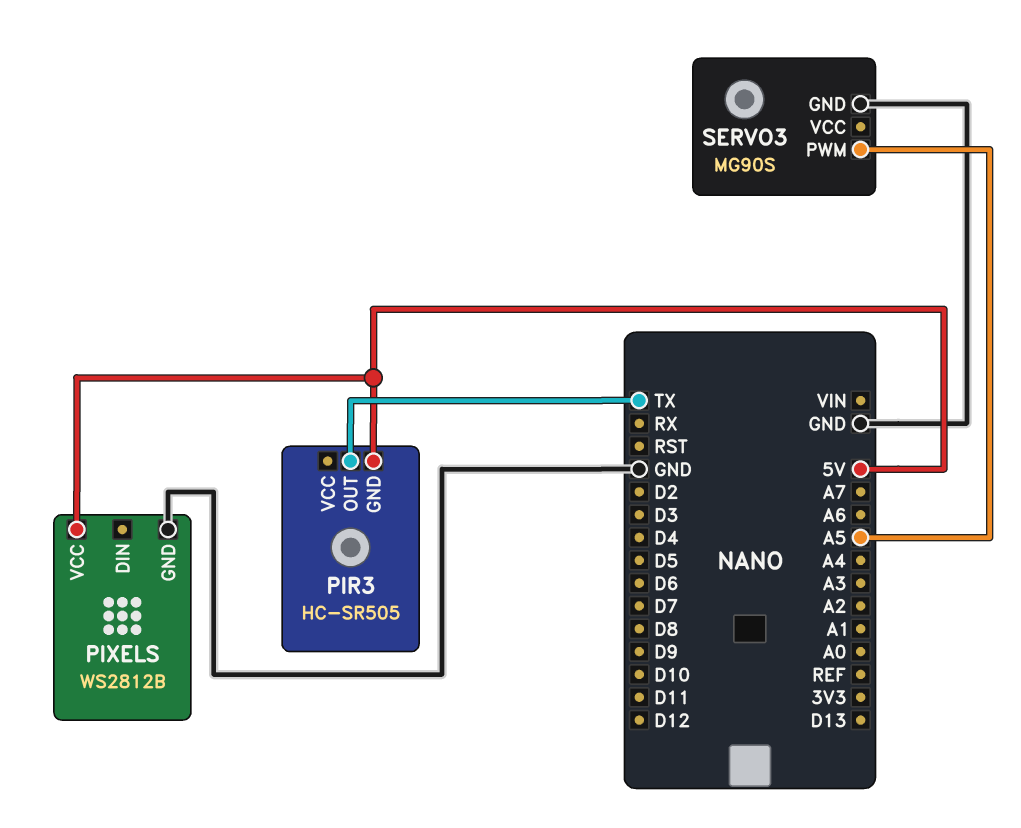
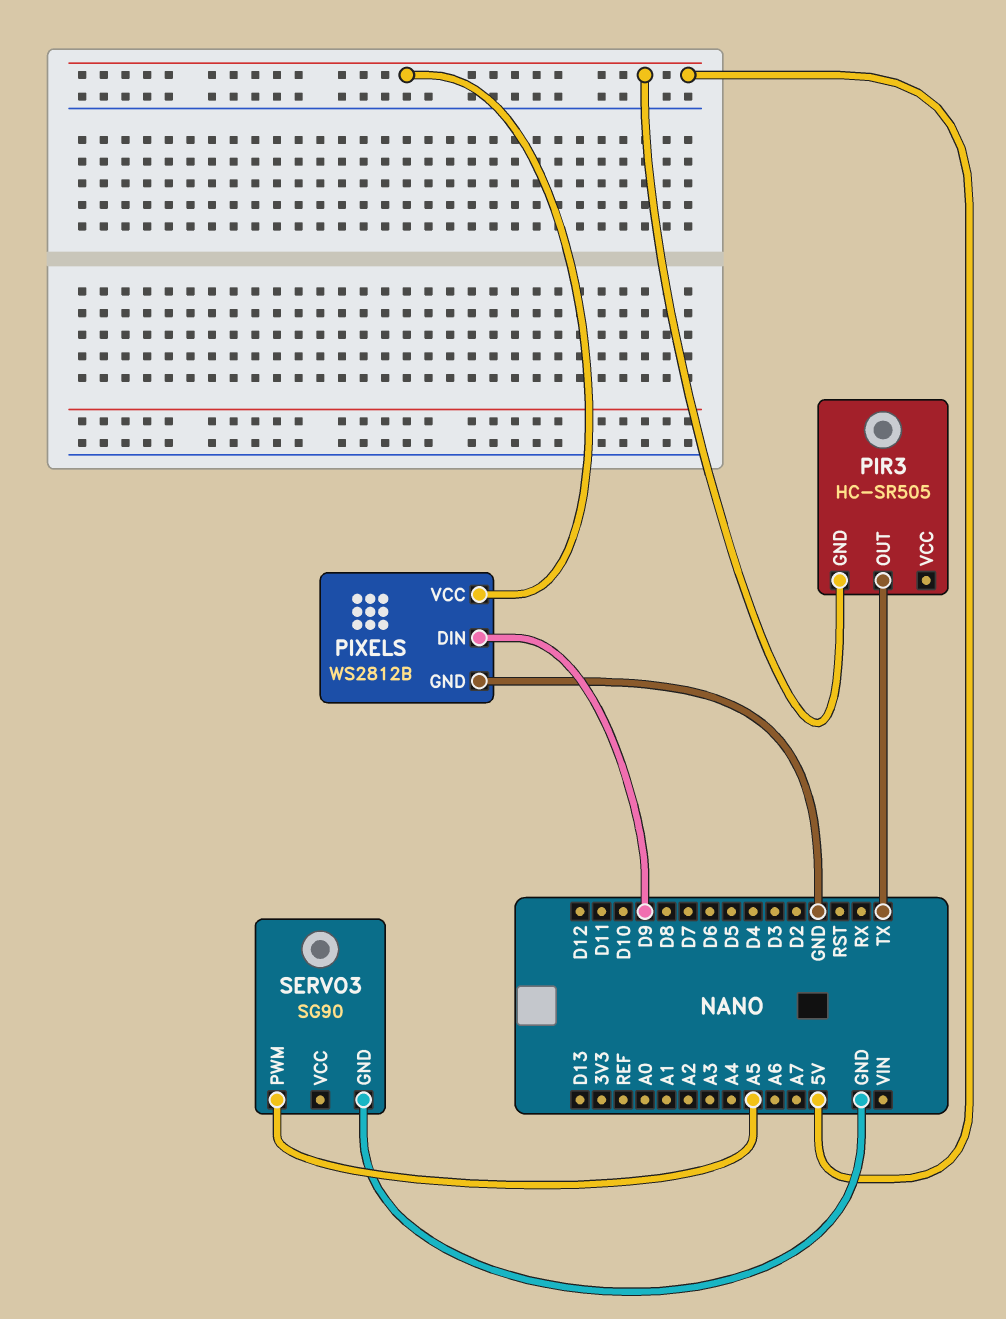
PIXELS pin DIN: none -> D9
SERVO3: MG90S -> SG90

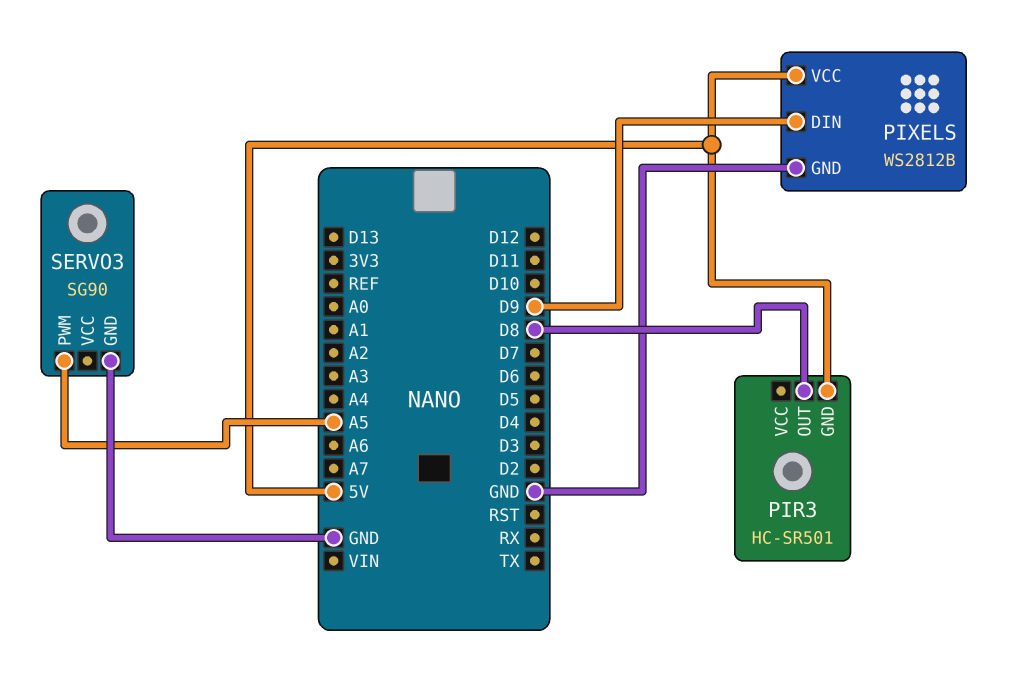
PIR3: HC-SR505 -> HC-SR501
PIR3 pin OUT: TX -> D8

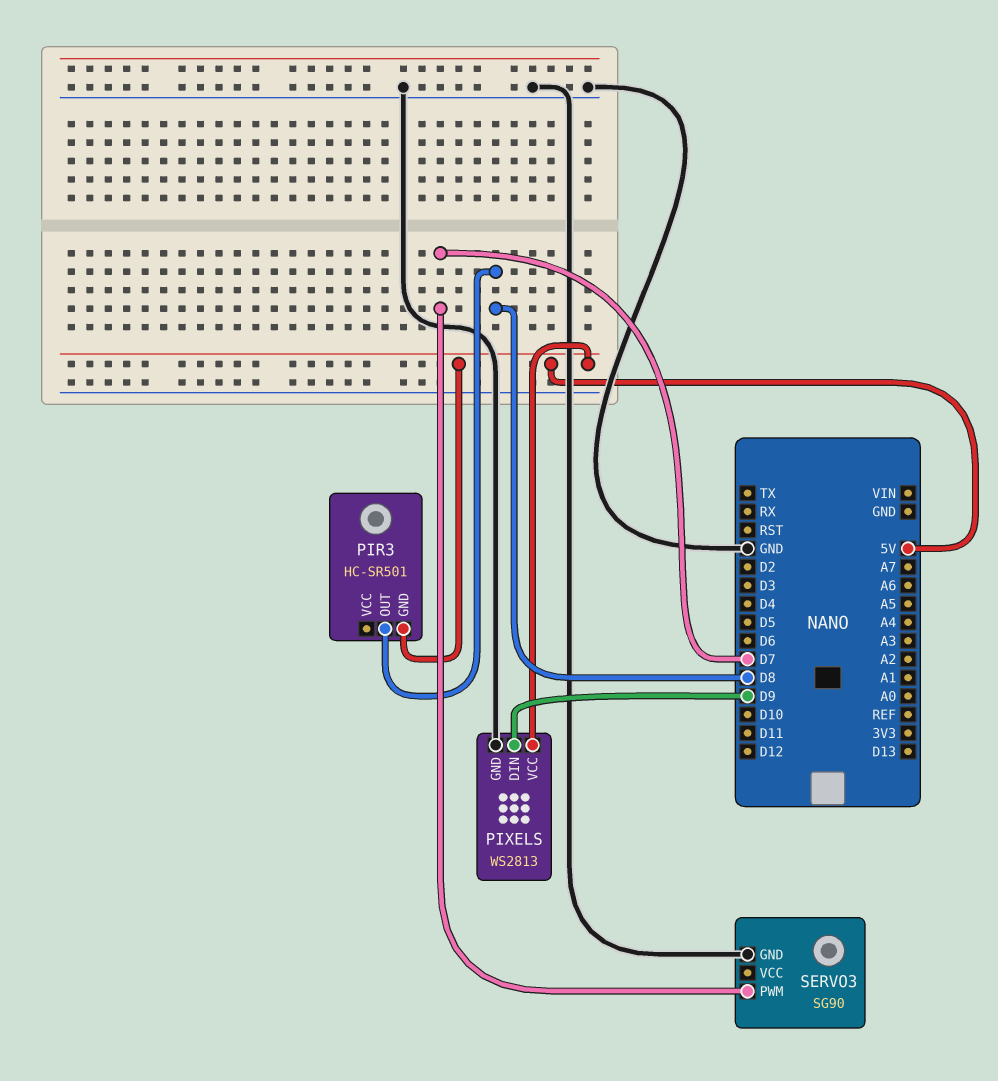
PIXELS: WS2812B -> WS2813
SERVO3 pin PWM: A5 -> D7

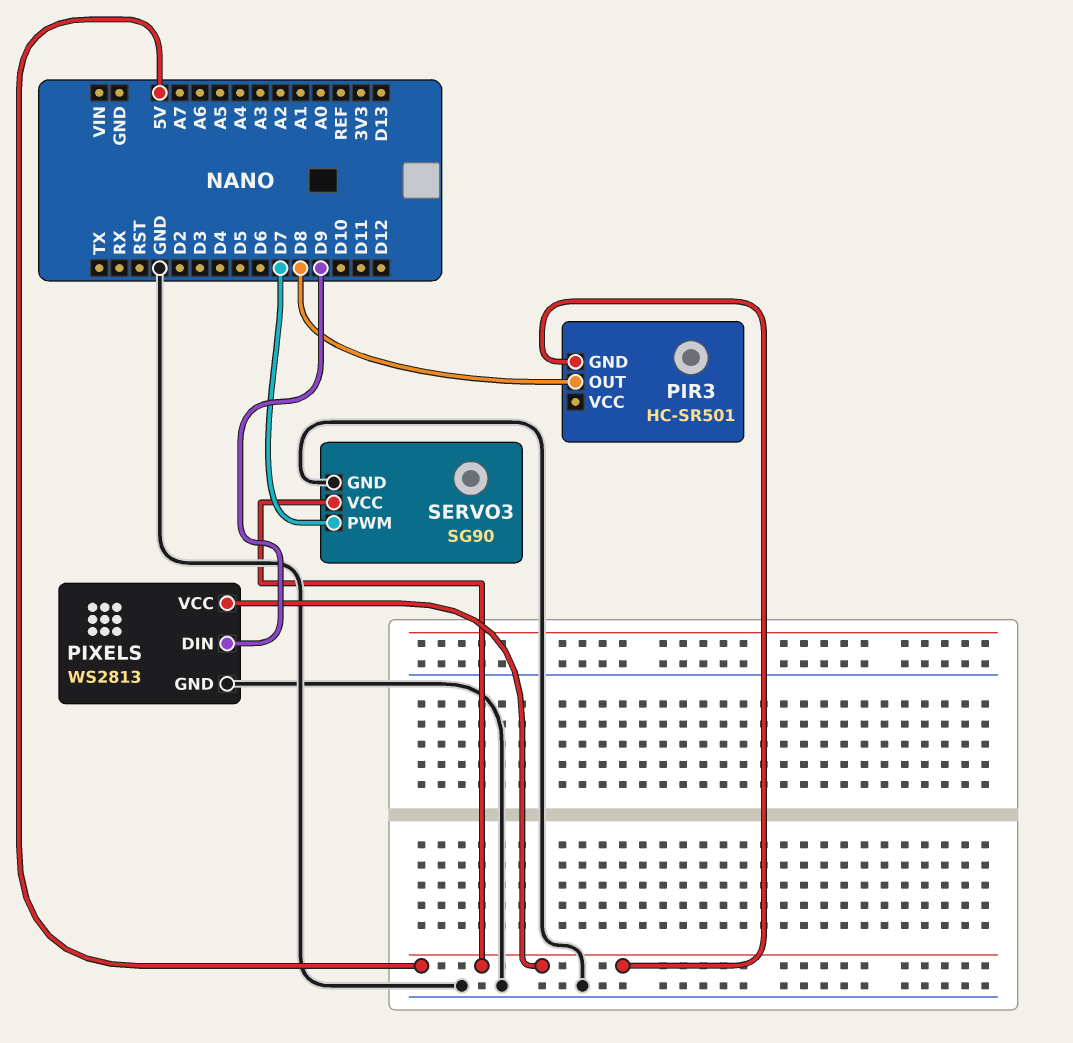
SERVO3 pin VCC: none -> 5V

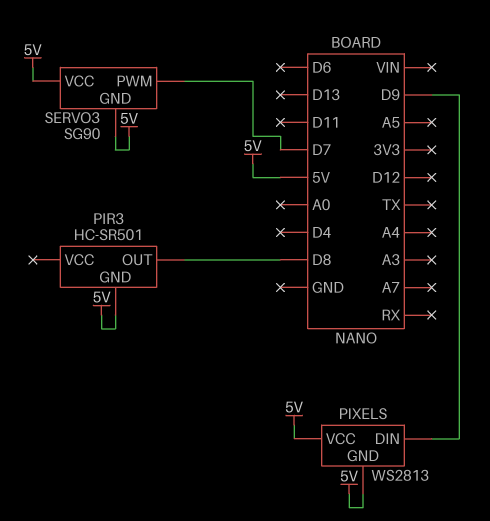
PIXELS pin GND: GND -> 5V
SERVO3 pin GND: GND -> 5V

